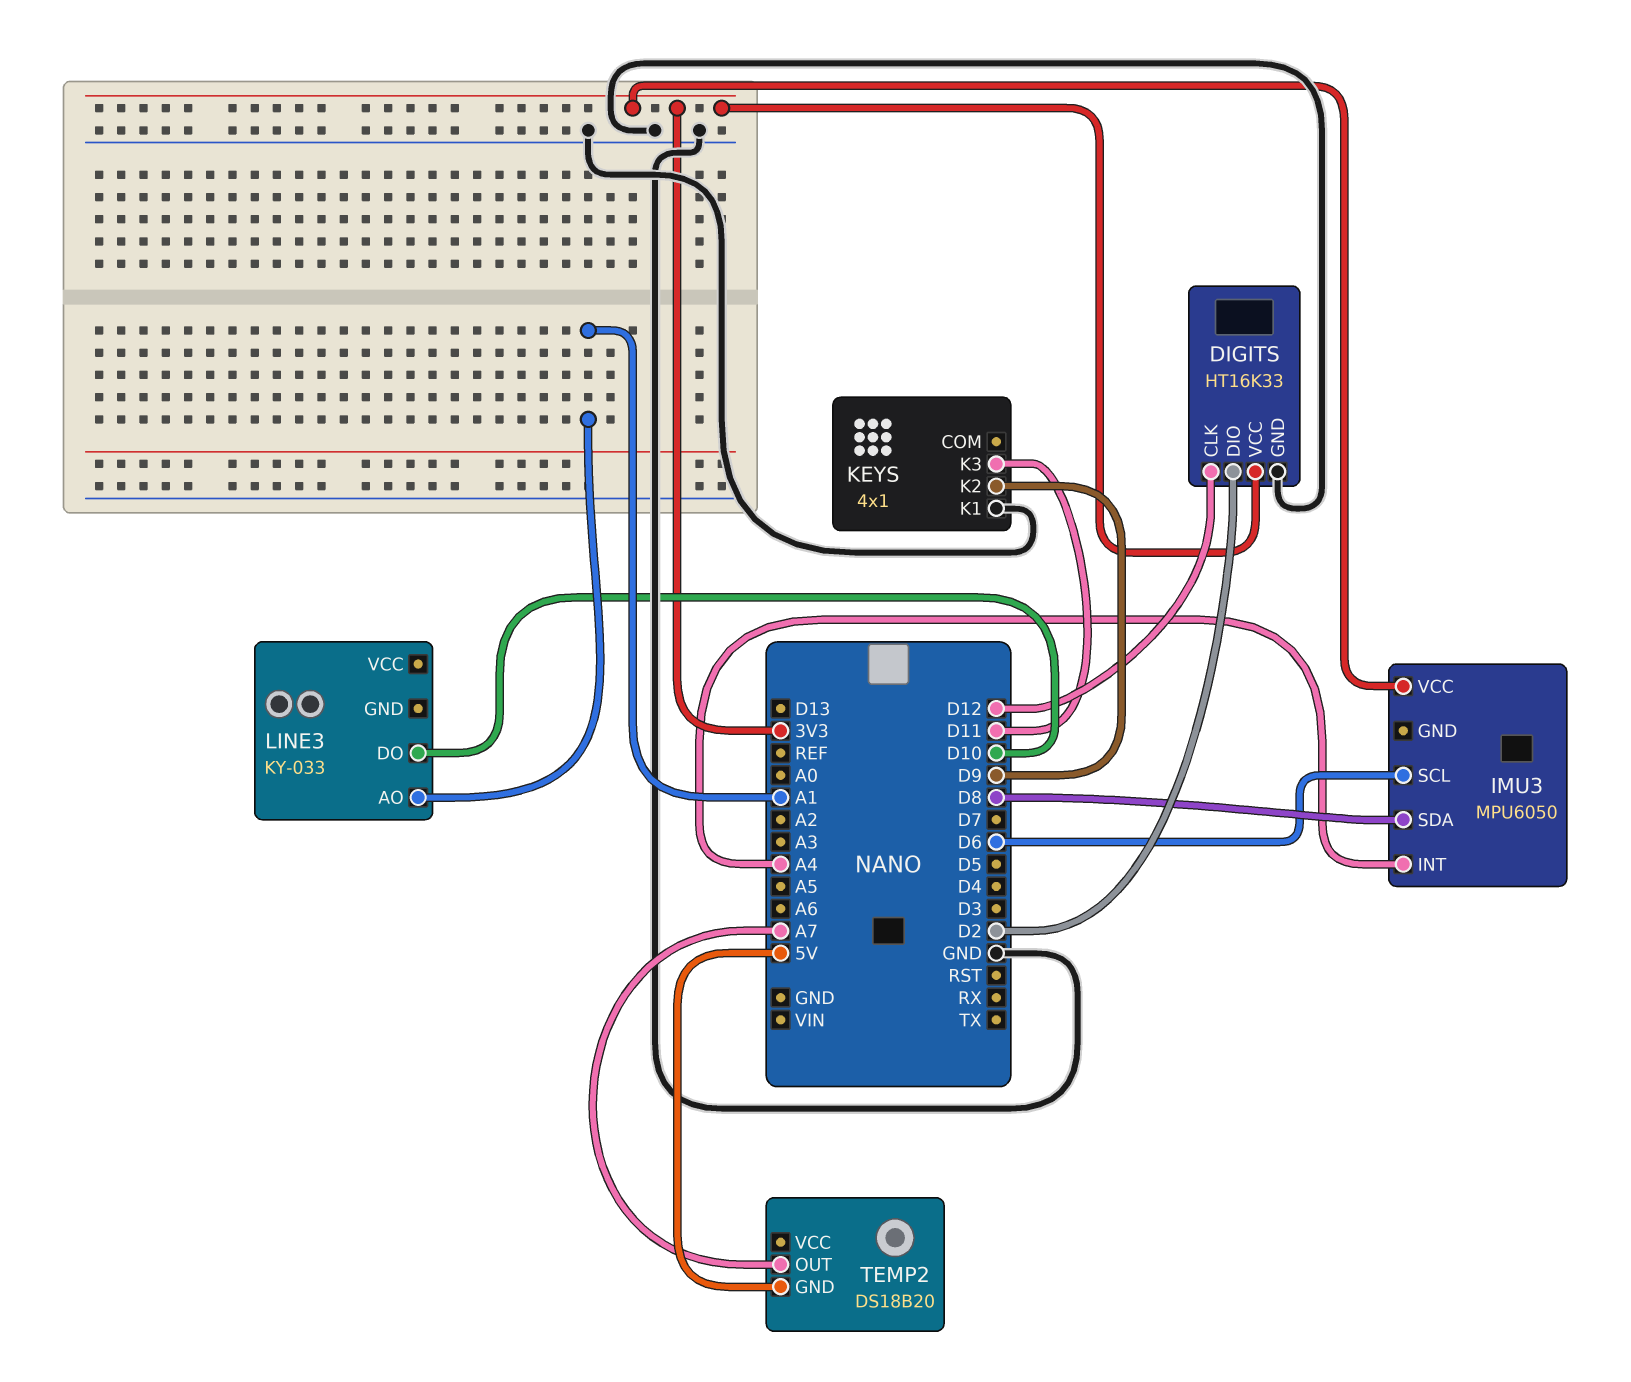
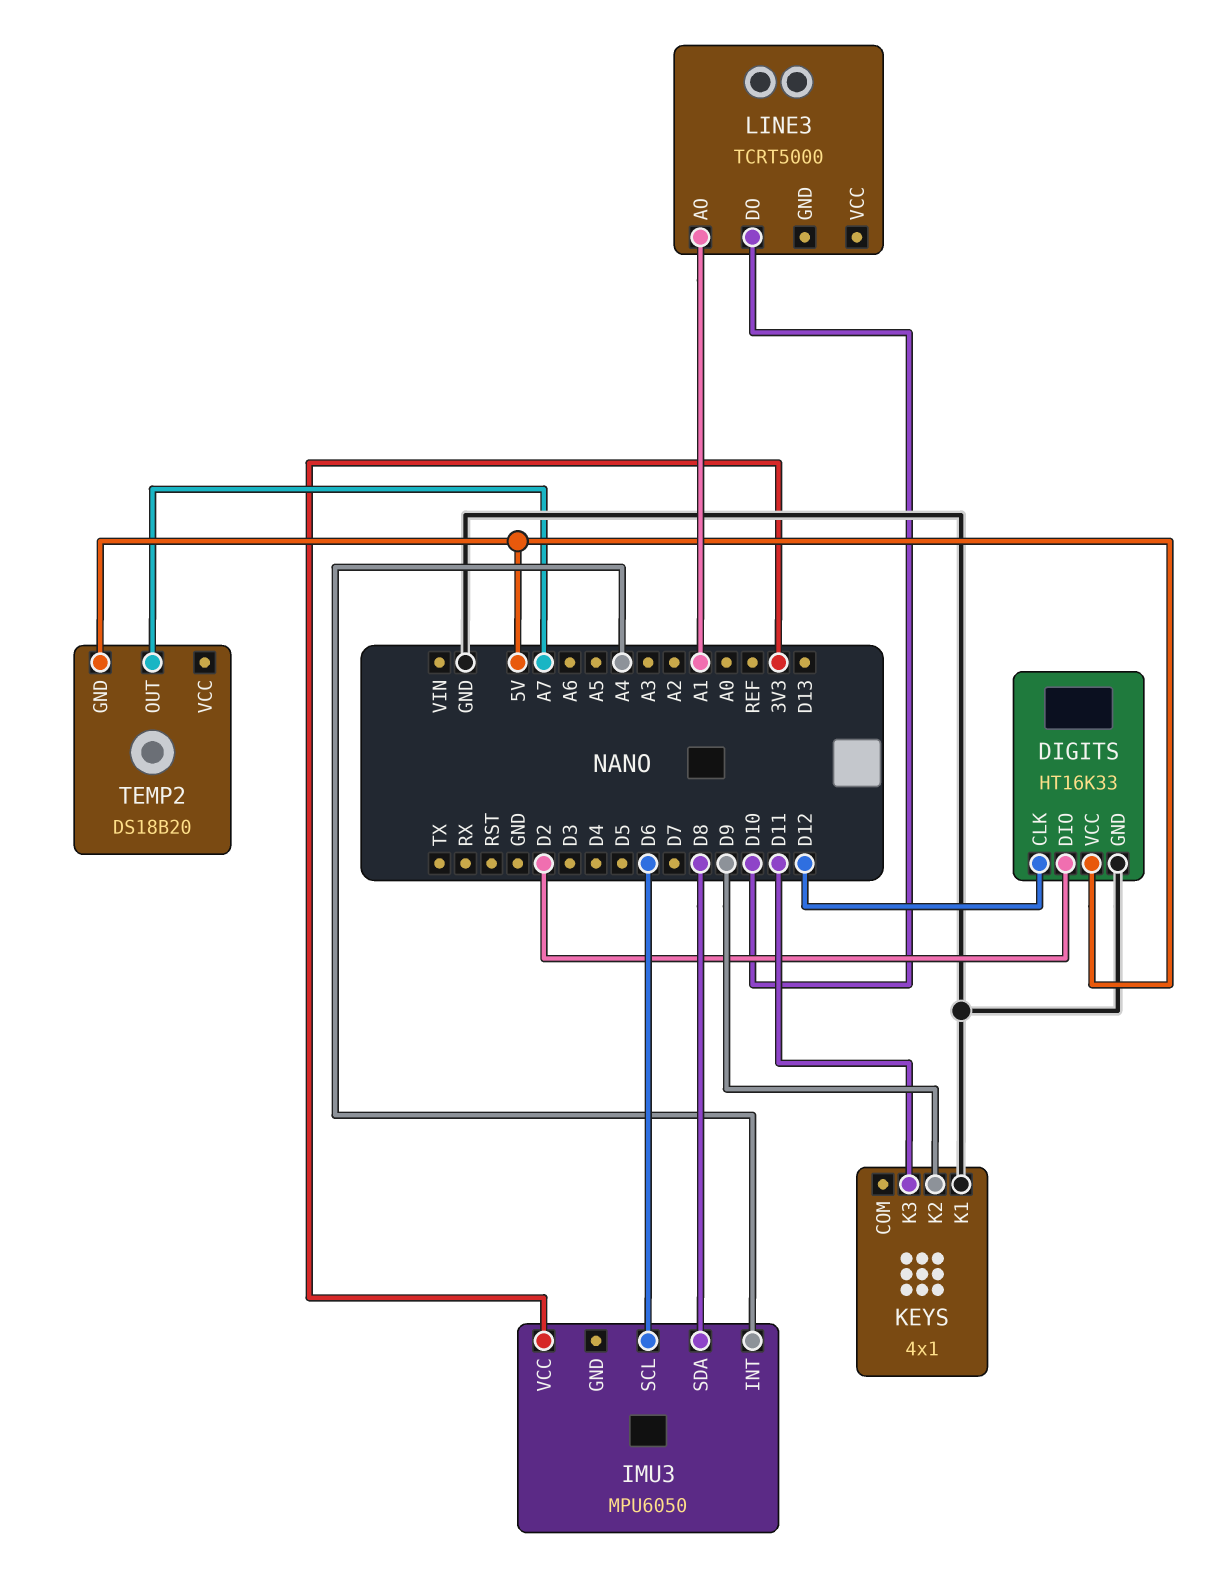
DIGITS pin VCC: 3V3 -> 5V
LINE3: KY-033 -> TCRT5000

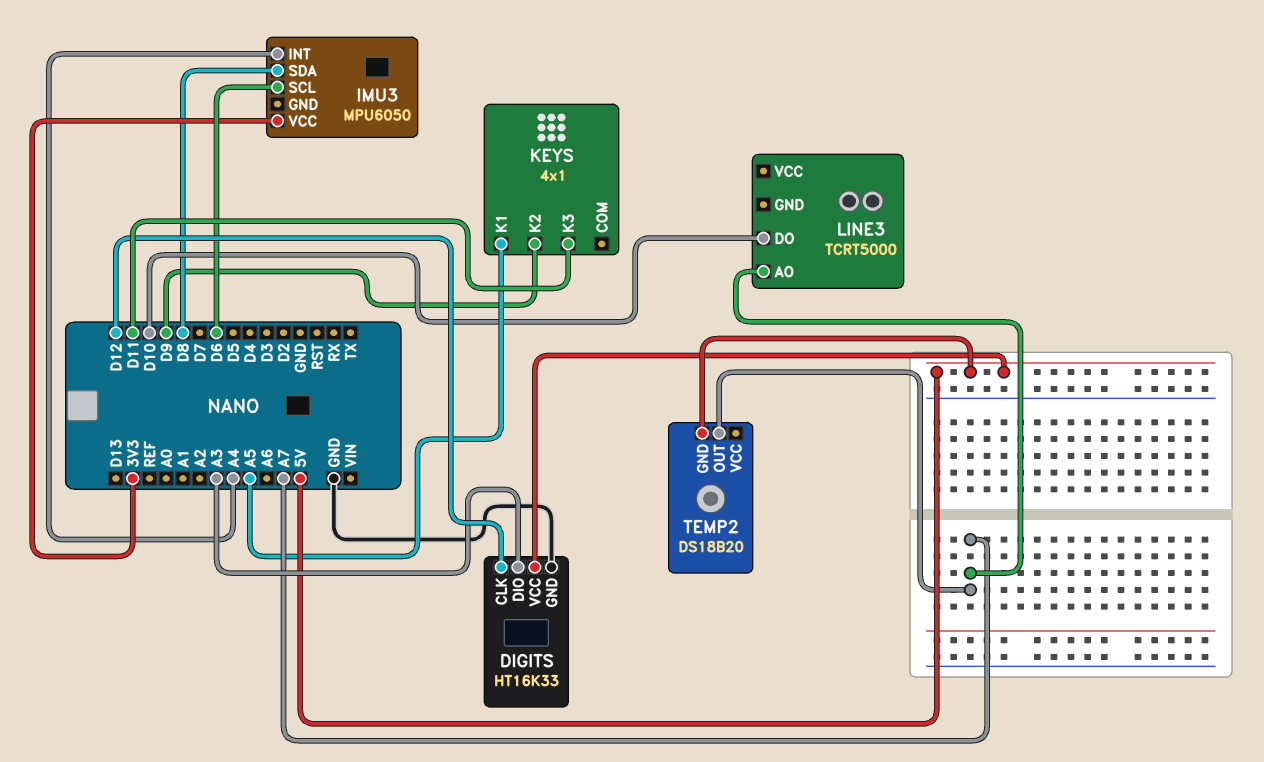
DIGITS pin DIO: D2 -> A3
KEYS pin K1: GND -> A5
LINE3 pin AO: A1 -> A7

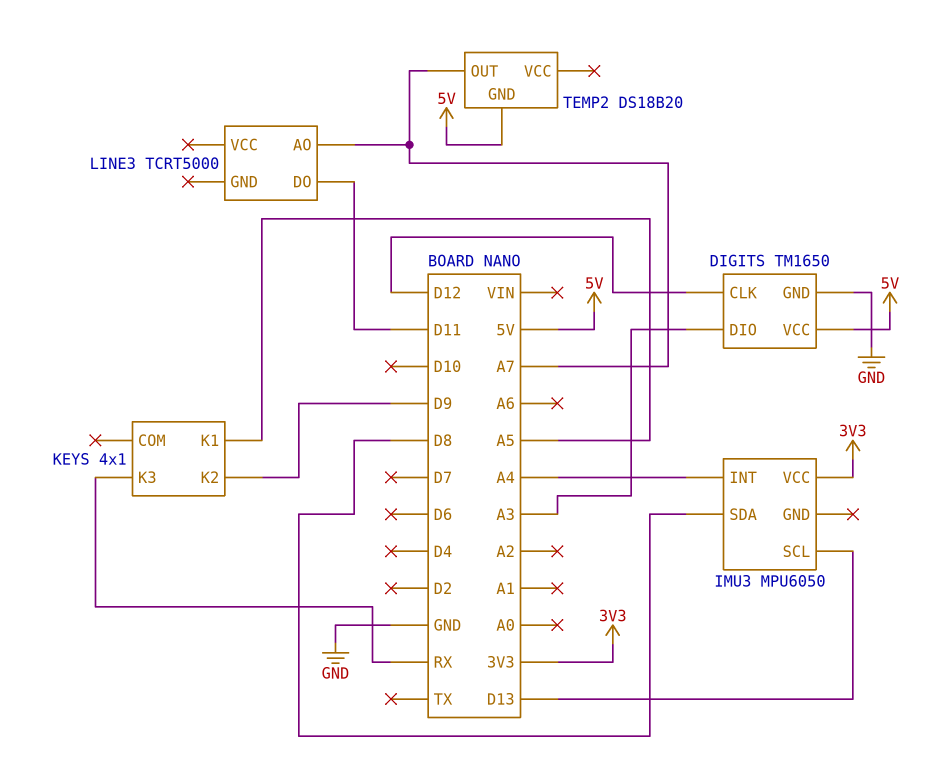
DIGITS: HT16K33 -> TM1650
IMU3 pin SCL: D6 -> D13
KEYS pin K3: D11 -> RX
LINE3 pin DO: D10 -> D11

